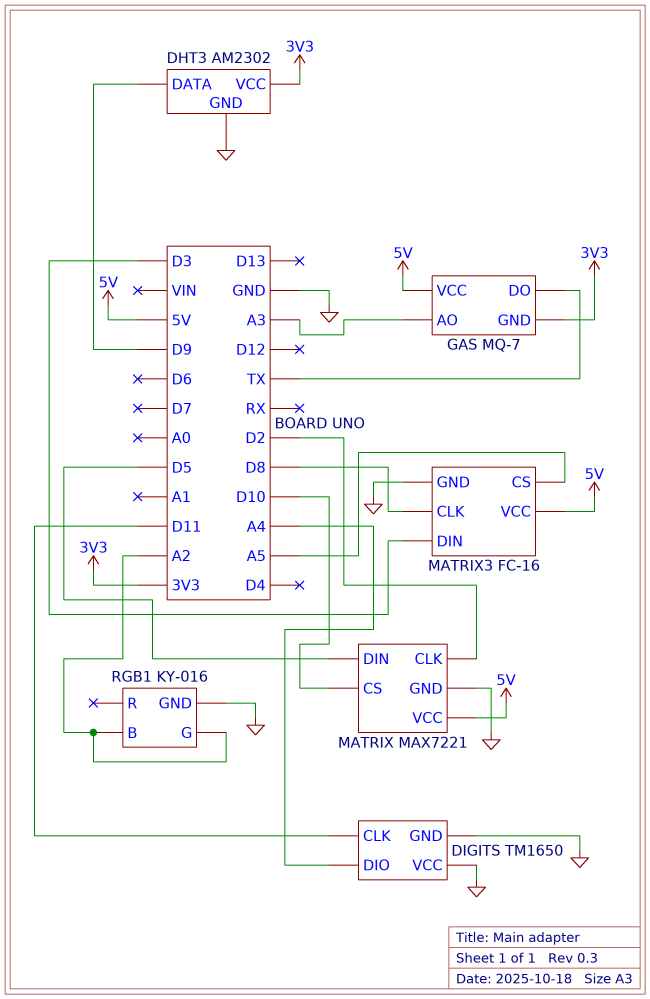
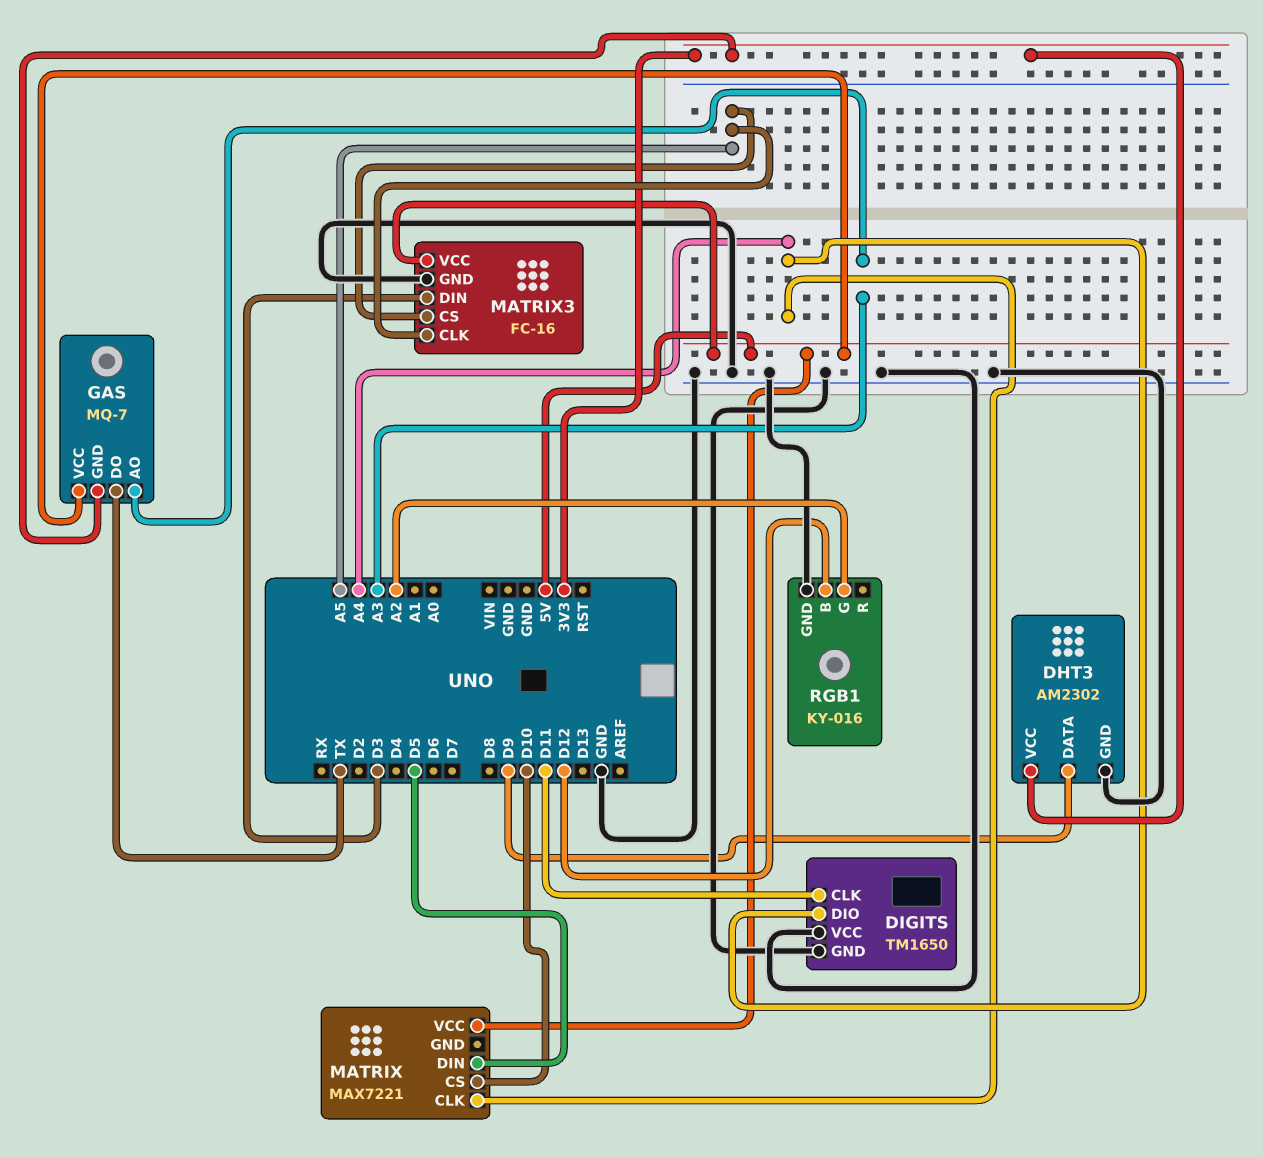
MATRIX pin CLK: D2 -> A4
MATRIX pin GND: GND -> none
MATRIX3 pin CLK: D8 -> A5
RGB1 pin B: A2 -> D12

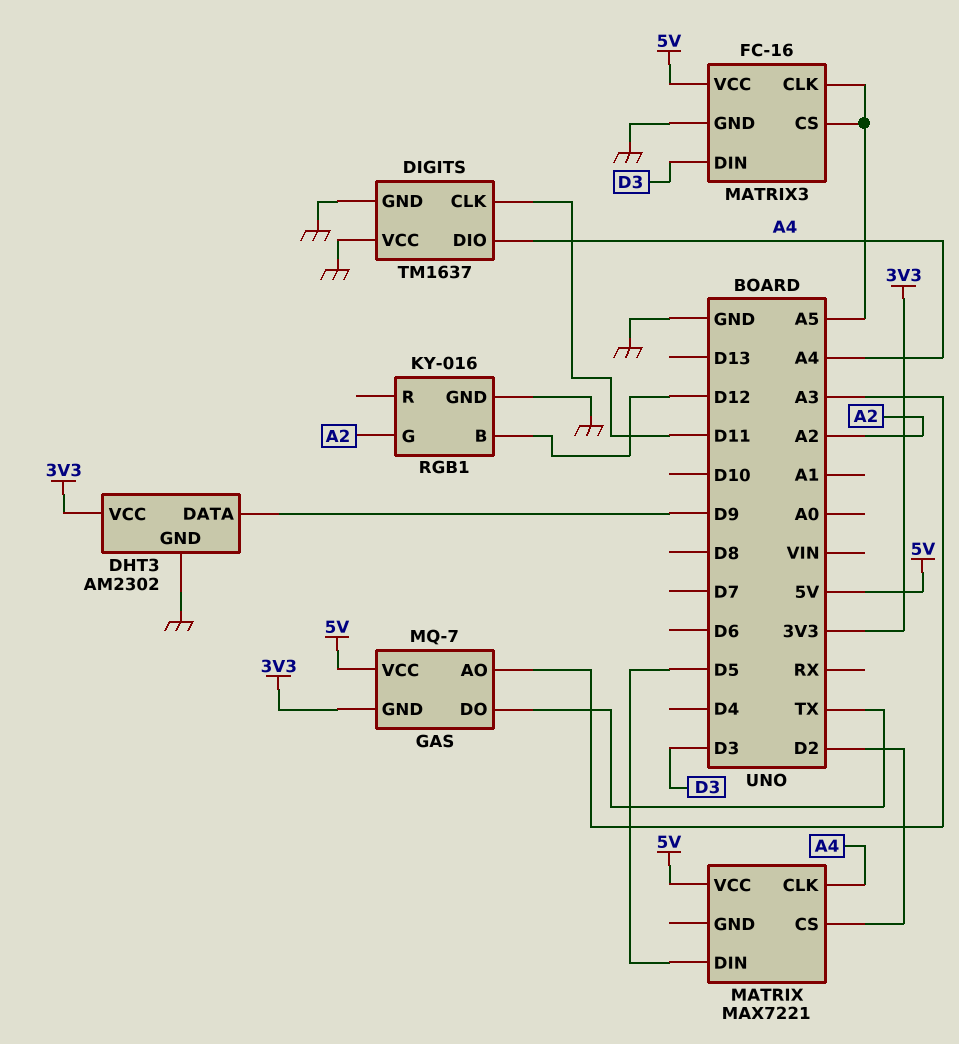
DIGITS: TM1650 -> TM1637
MATRIX pin CS: D10 -> D2

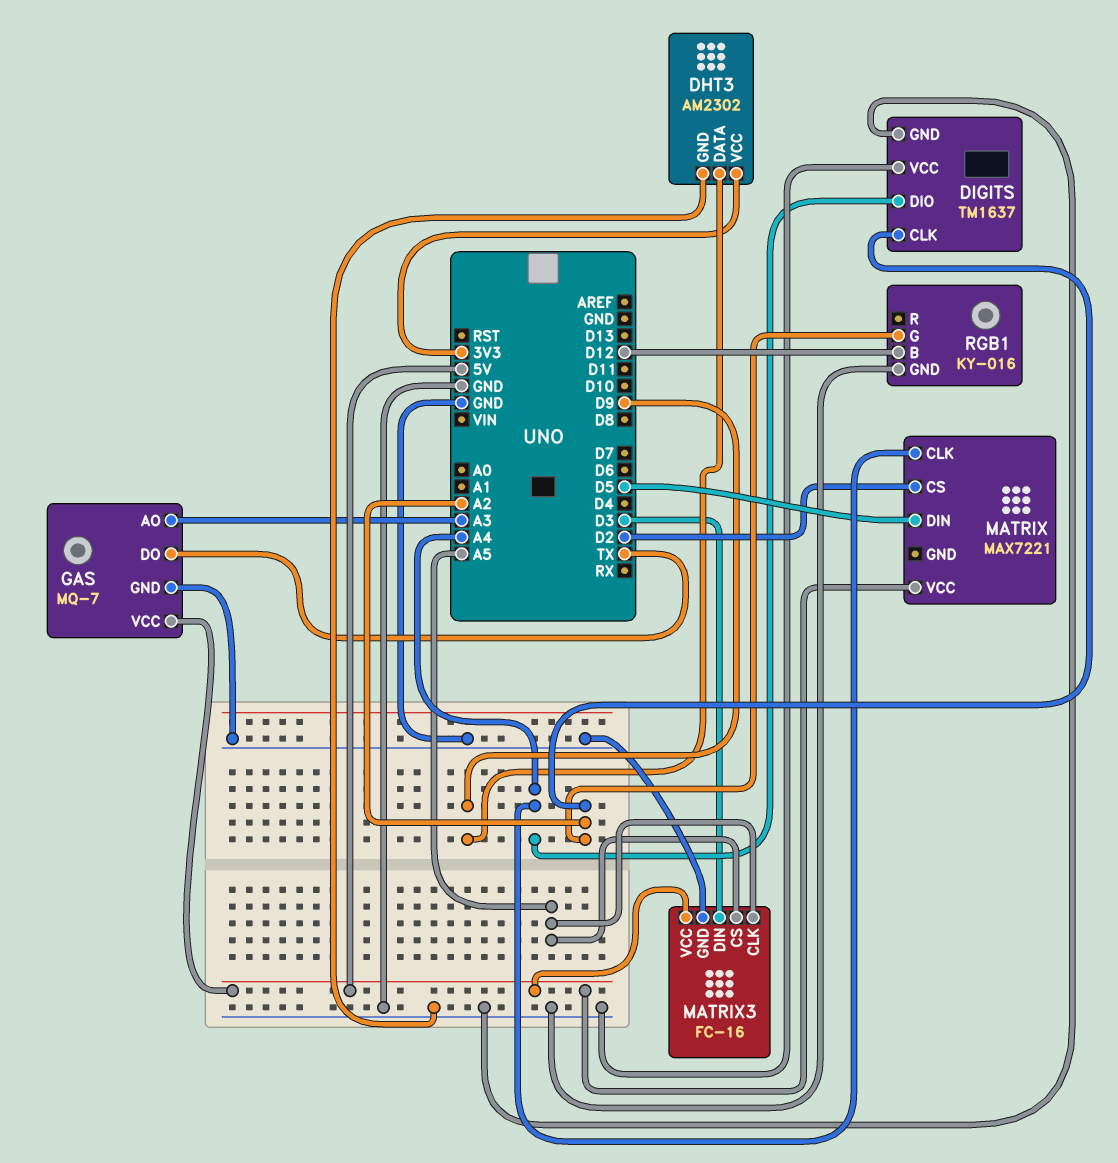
DIGITS pin CLK: D11 -> A2
GAS pin GND: 3V3 -> GND

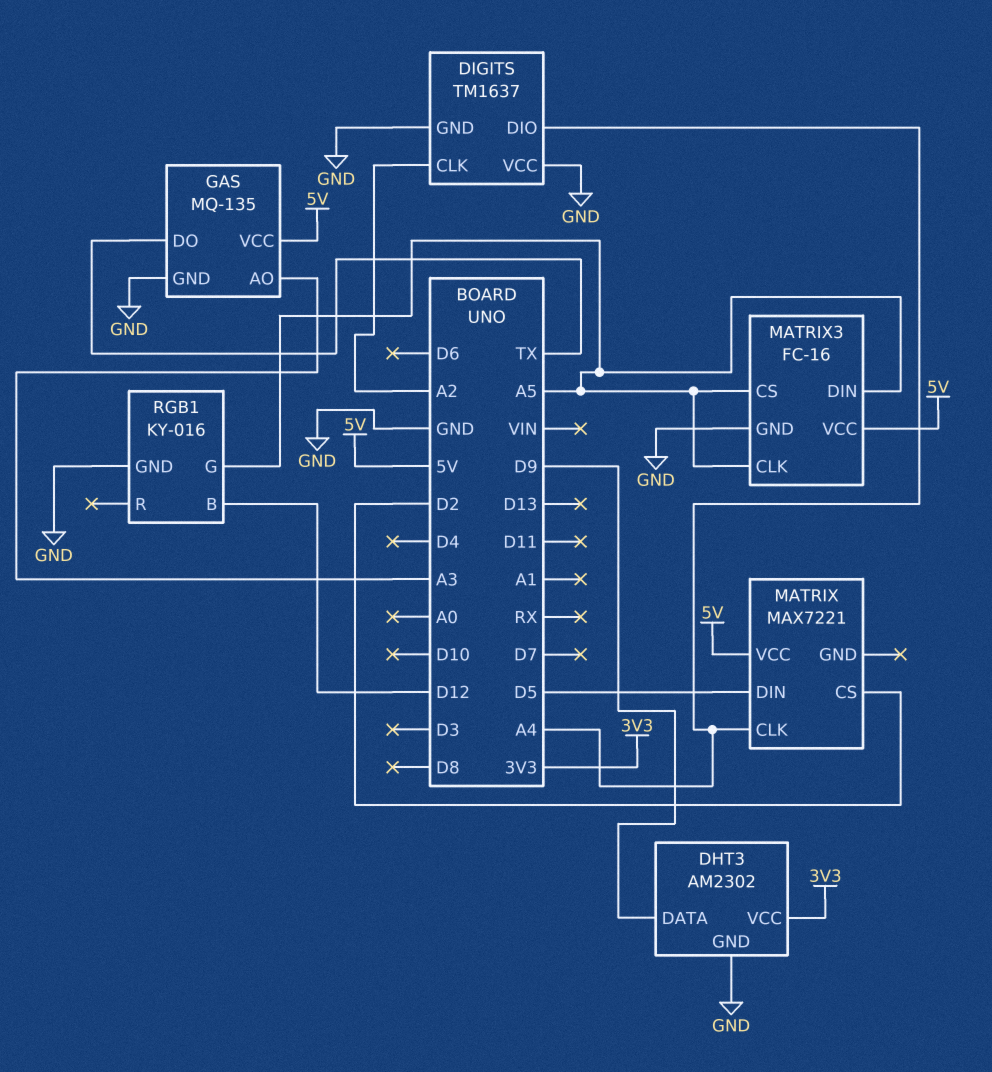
GAS: MQ-7 -> MQ-135
MATRIX3 pin DIN: D3 -> A5
RGB1 pin G: A2 -> A5

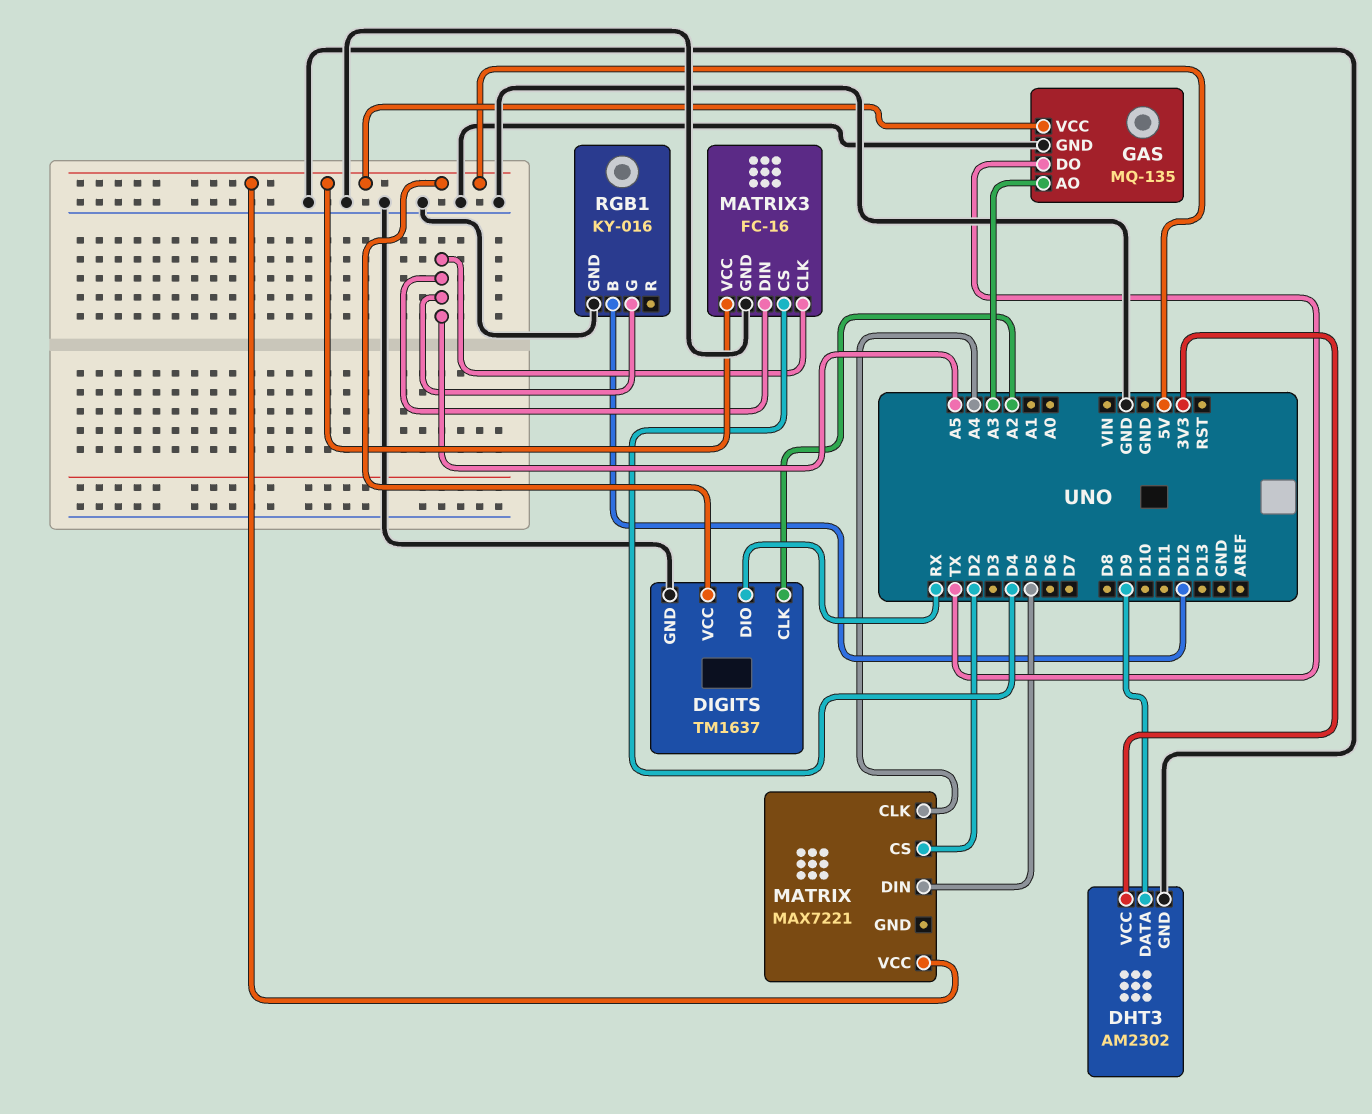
DIGITS pin DIO: A4 -> RX
DIGITS pin VCC: GND -> 5V
MATRIX3 pin CS: A5 -> D4

